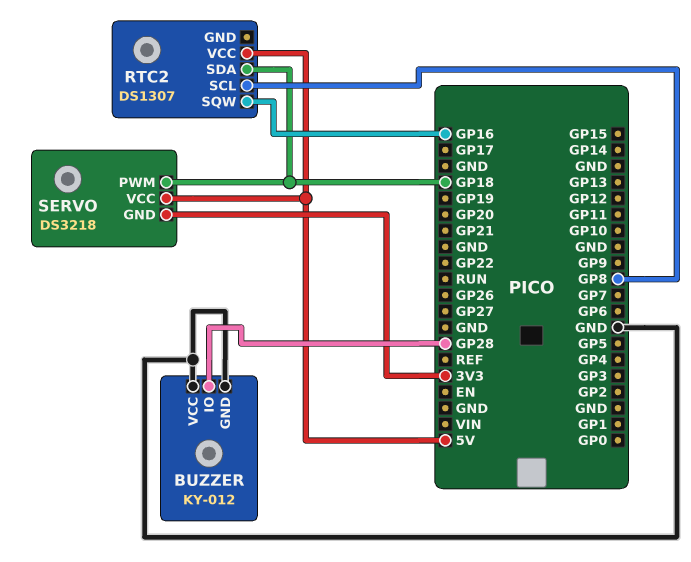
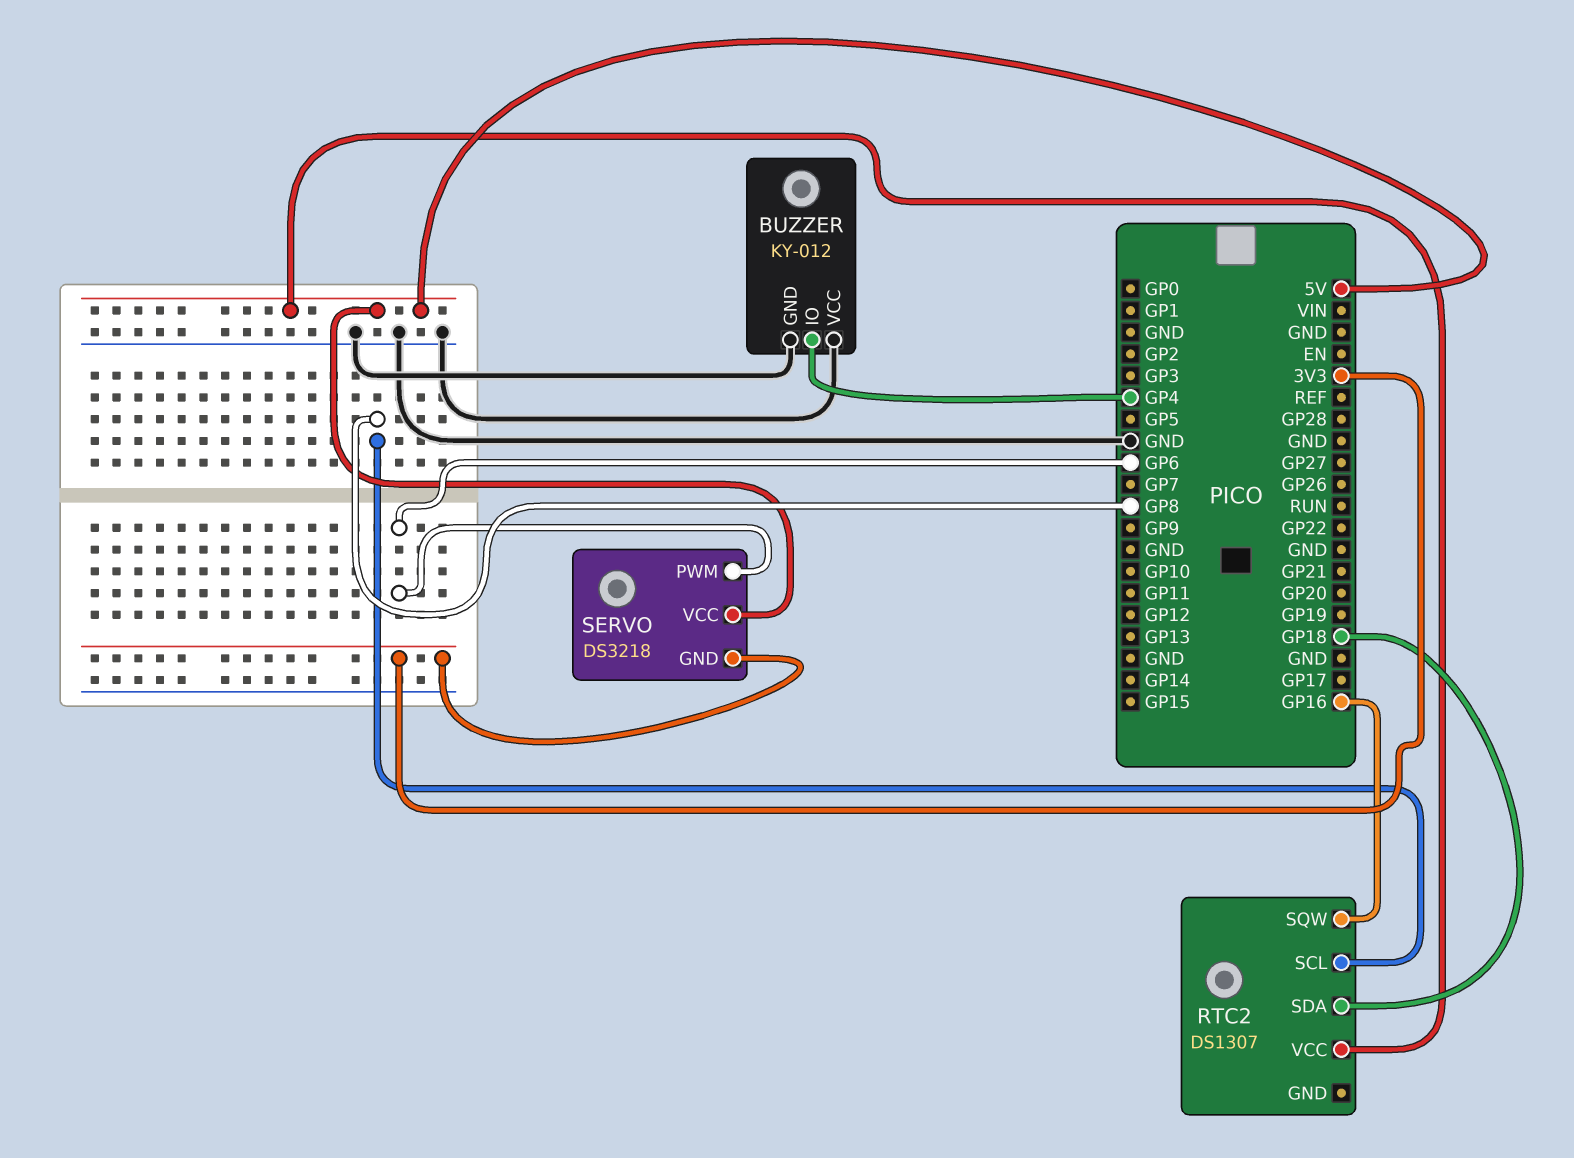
BUZZER pin IO: GP28 -> GP4
SERVO pin PWM: GP18 -> GP6

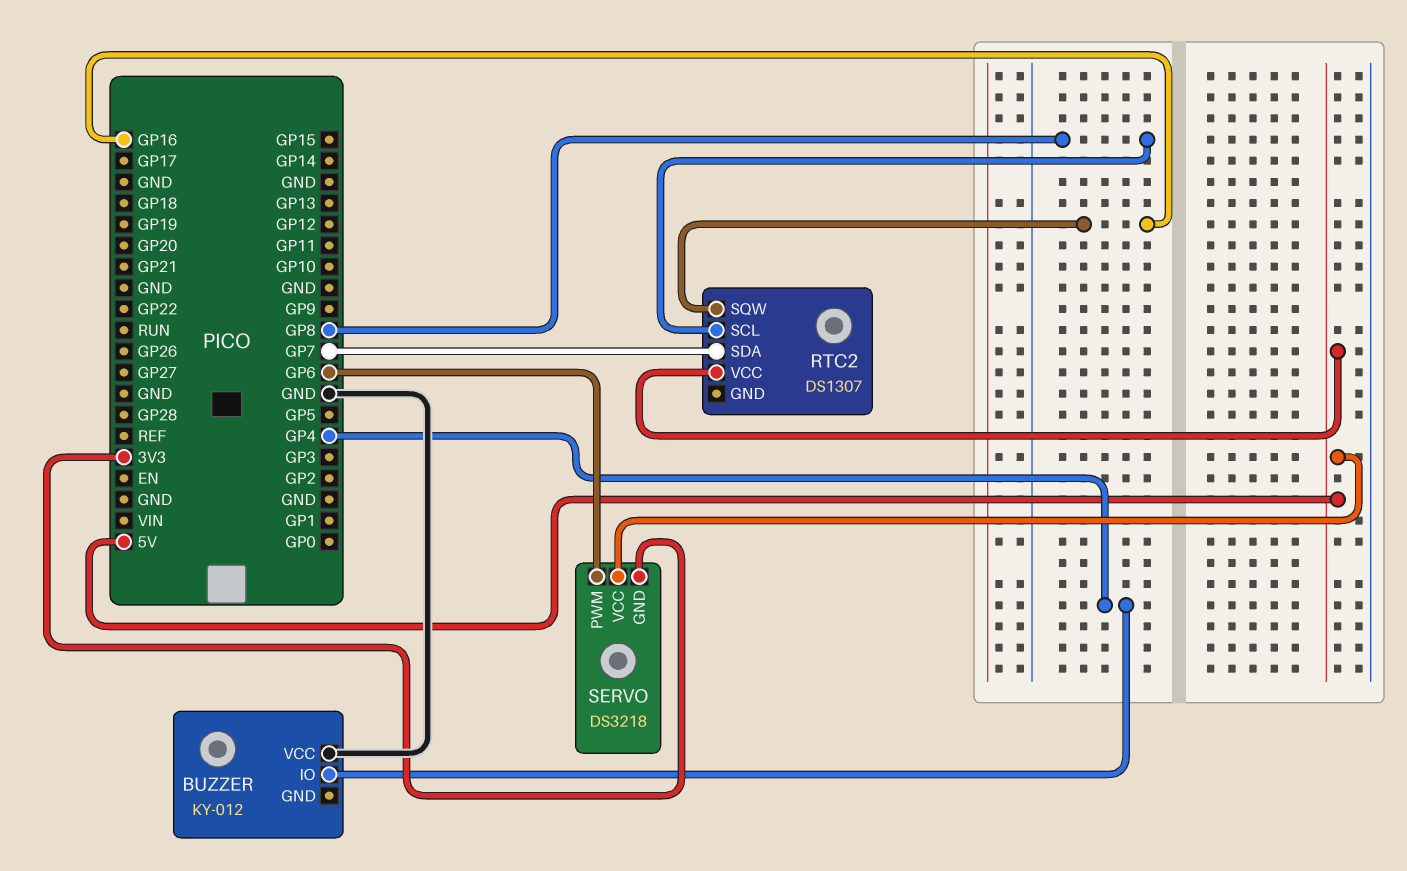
BUZZER pin GND: GND -> none
RTC2 pin SDA: GP18 -> GP7

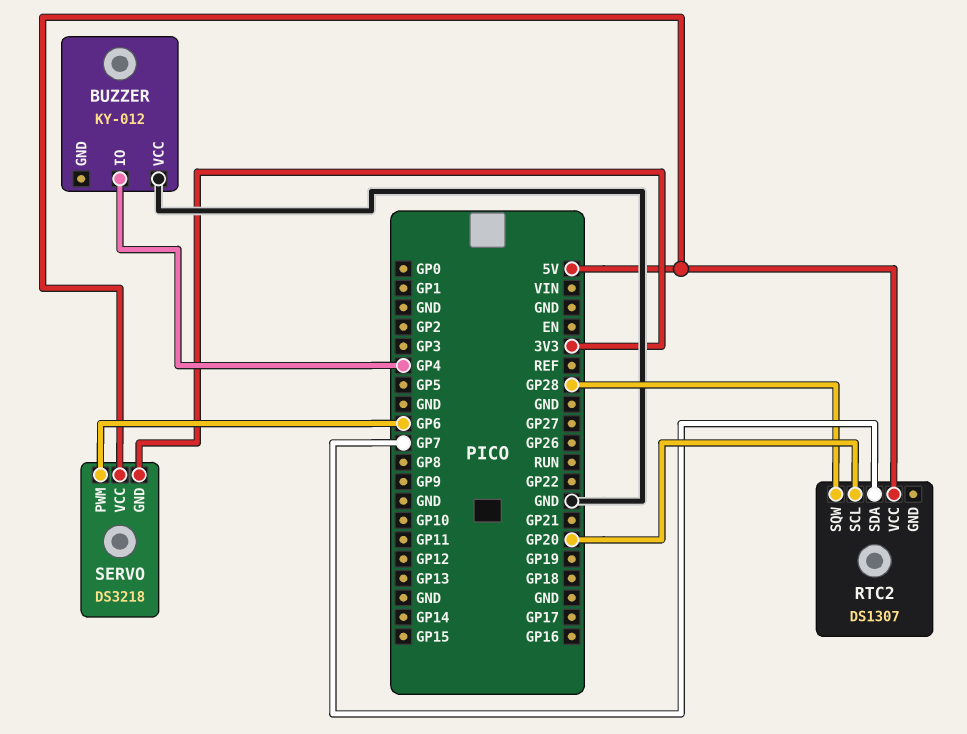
RTC2 pin SCL: GP8 -> GP20
RTC2 pin SQW: GP16 -> GP28

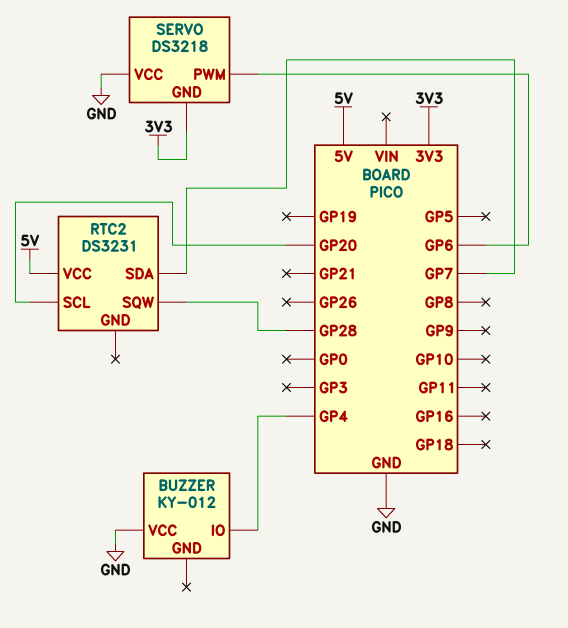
RTC2: DS1307 -> DS3231
SERVO pin VCC: 5V -> GND

